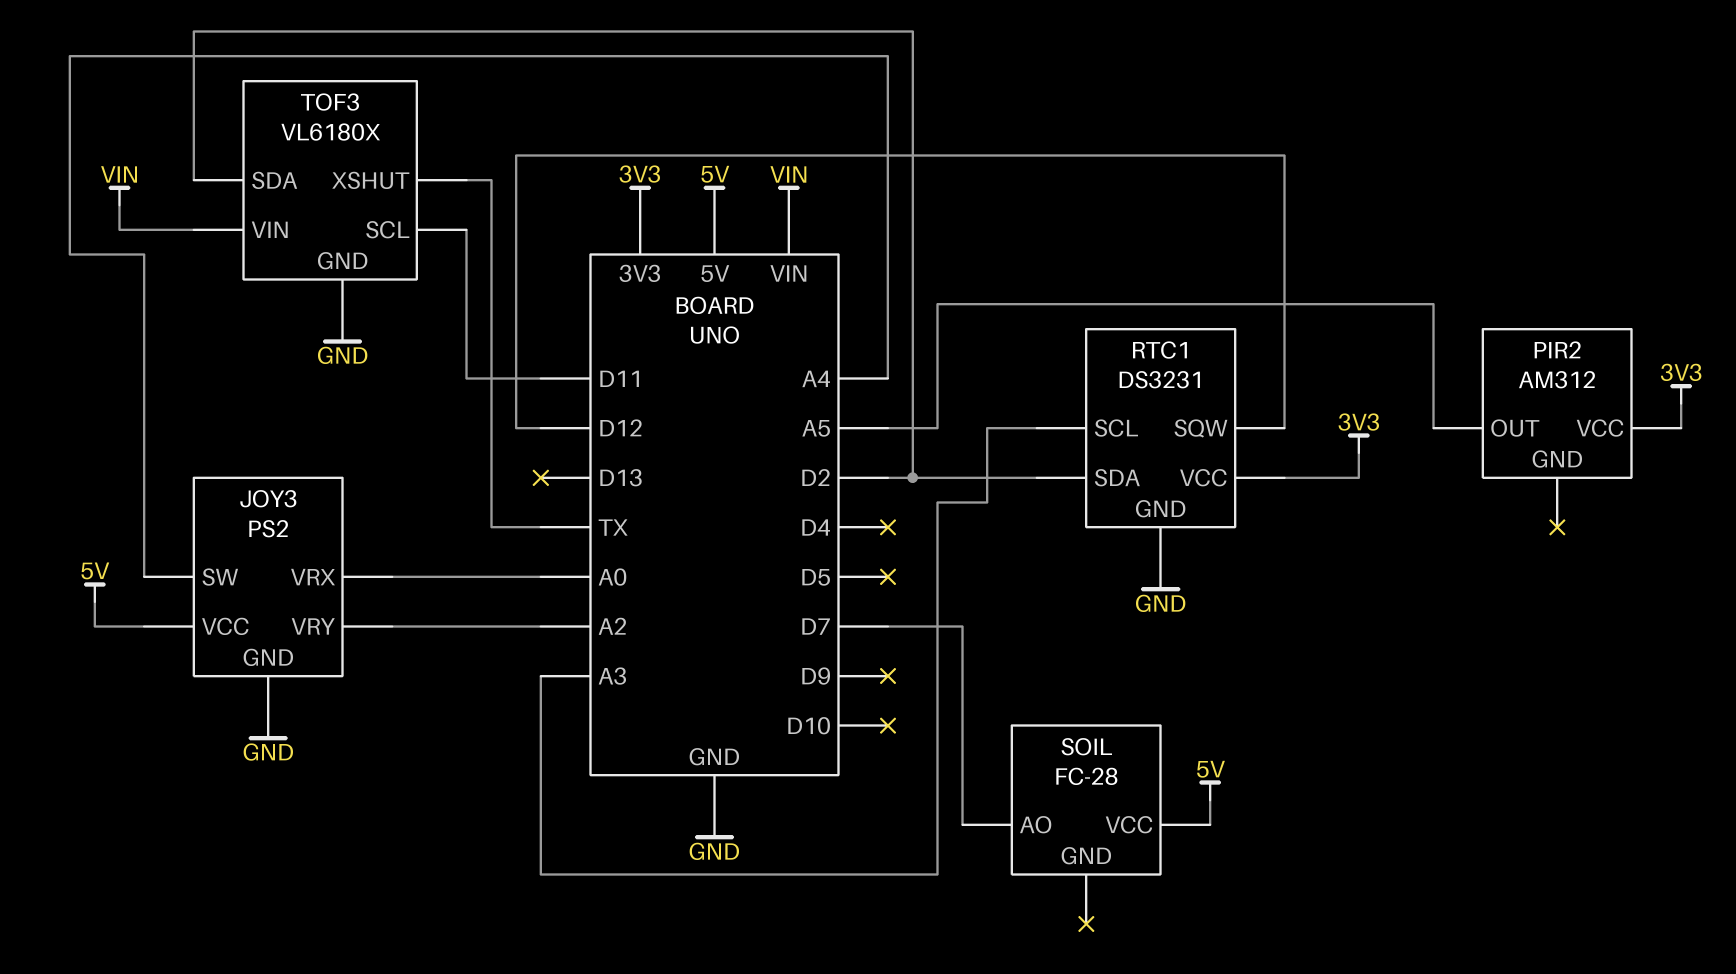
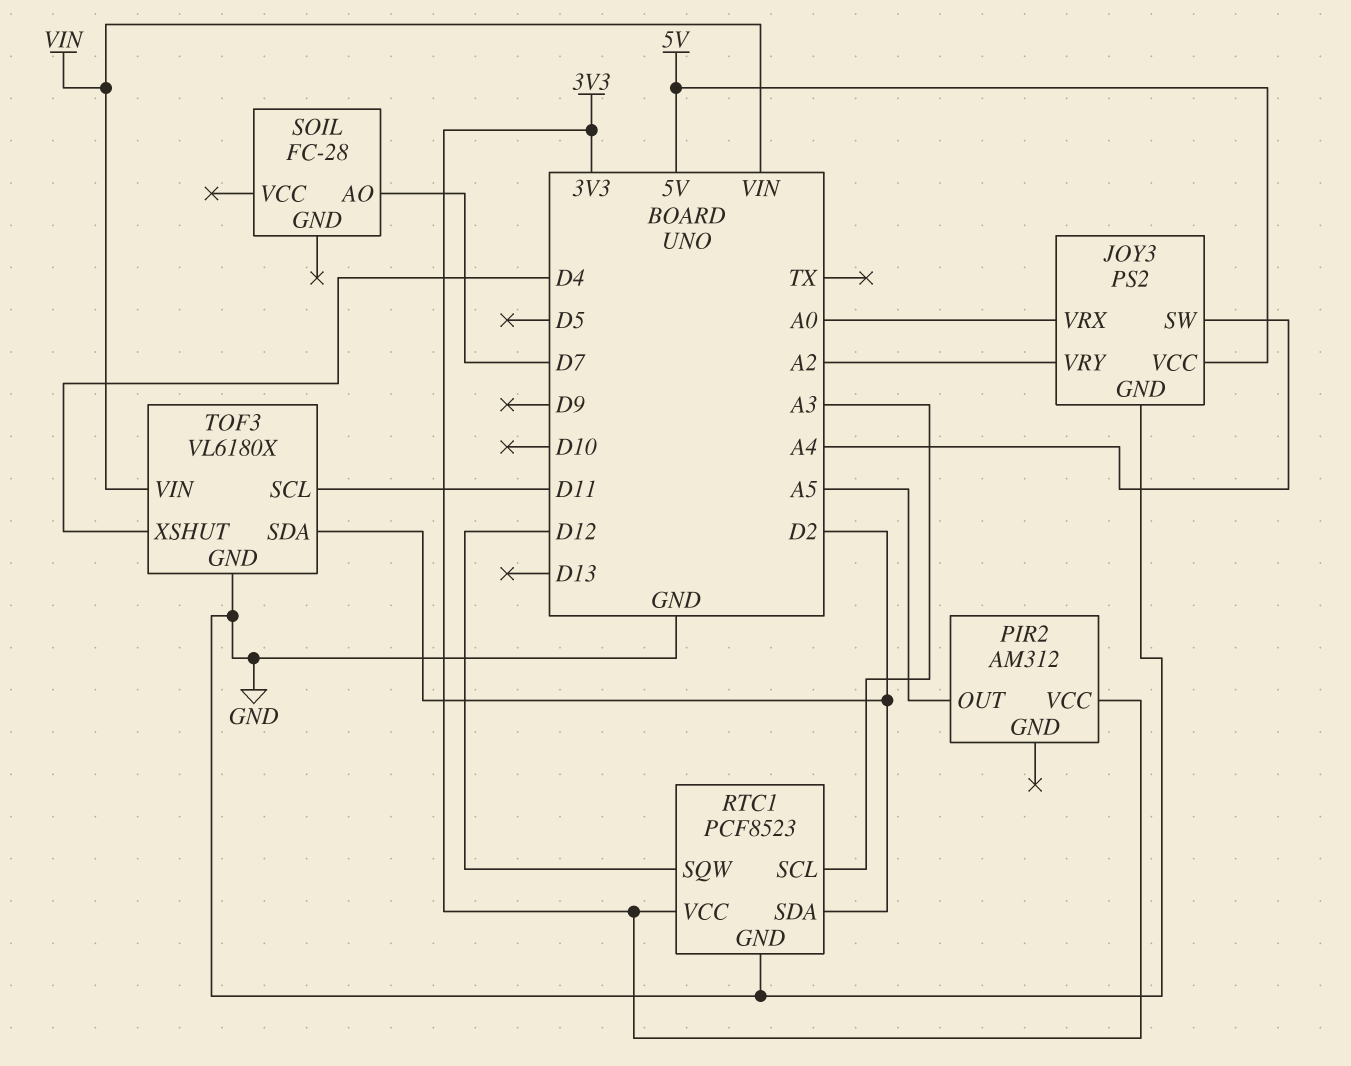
RTC1: DS3231 -> PCF8523
SOIL pin VCC: 5V -> none
TOF3 pin XSHUT: TX -> D4

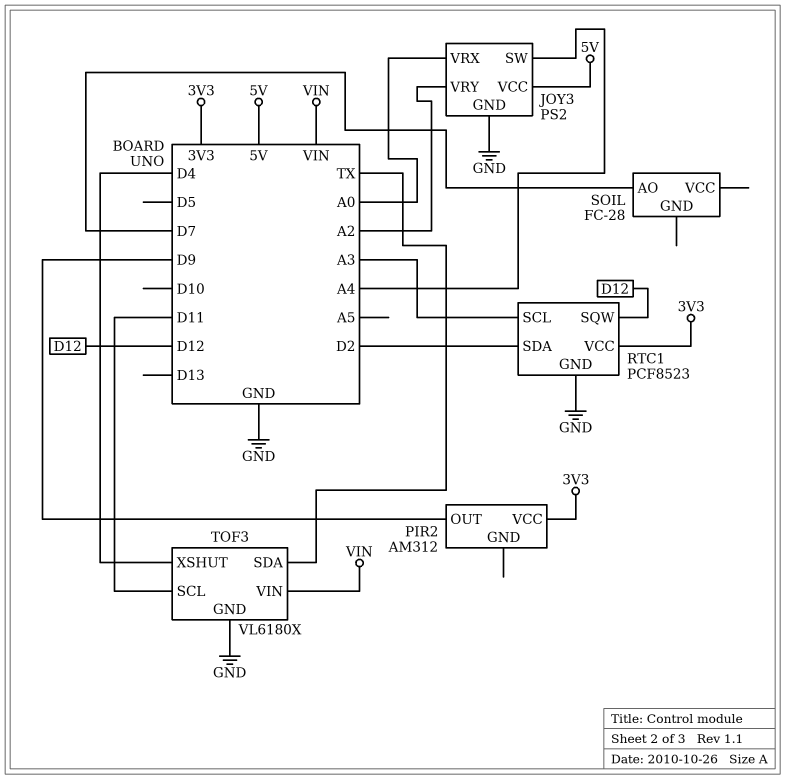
PIR2 pin OUT: A5 -> D9
TOF3 pin SDA: D2 -> TX

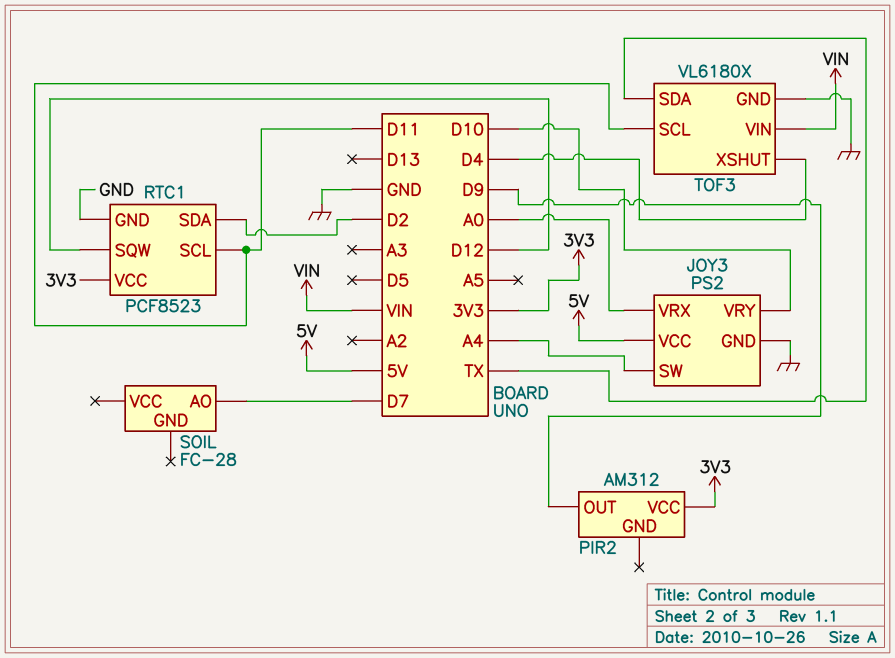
JOY3 pin VRY: A2 -> D10
RTC1 pin SCL: A3 -> D11

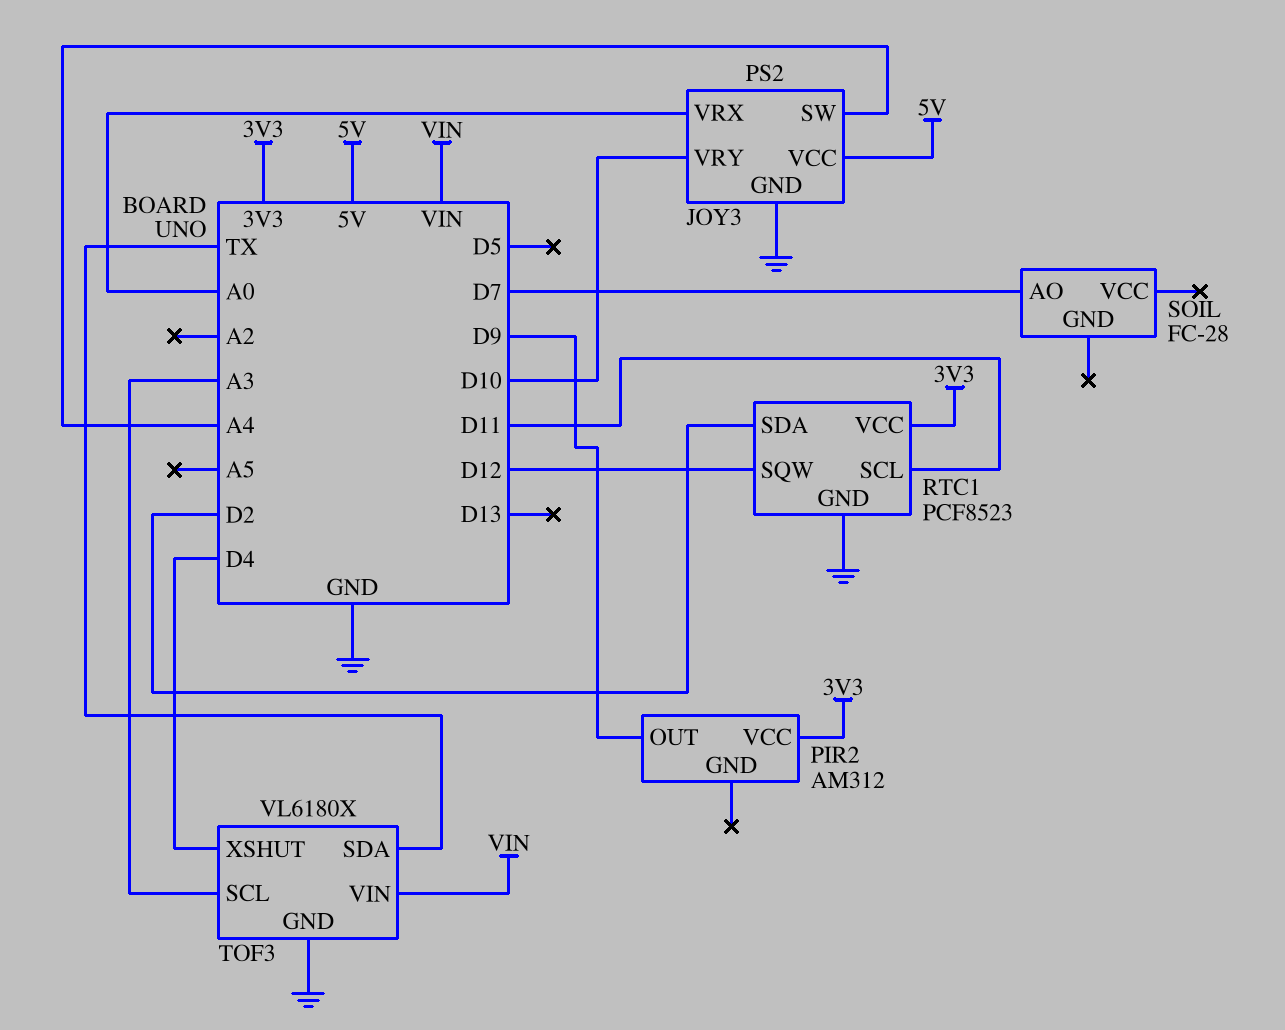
TOF3 pin SCL: D11 -> A3

